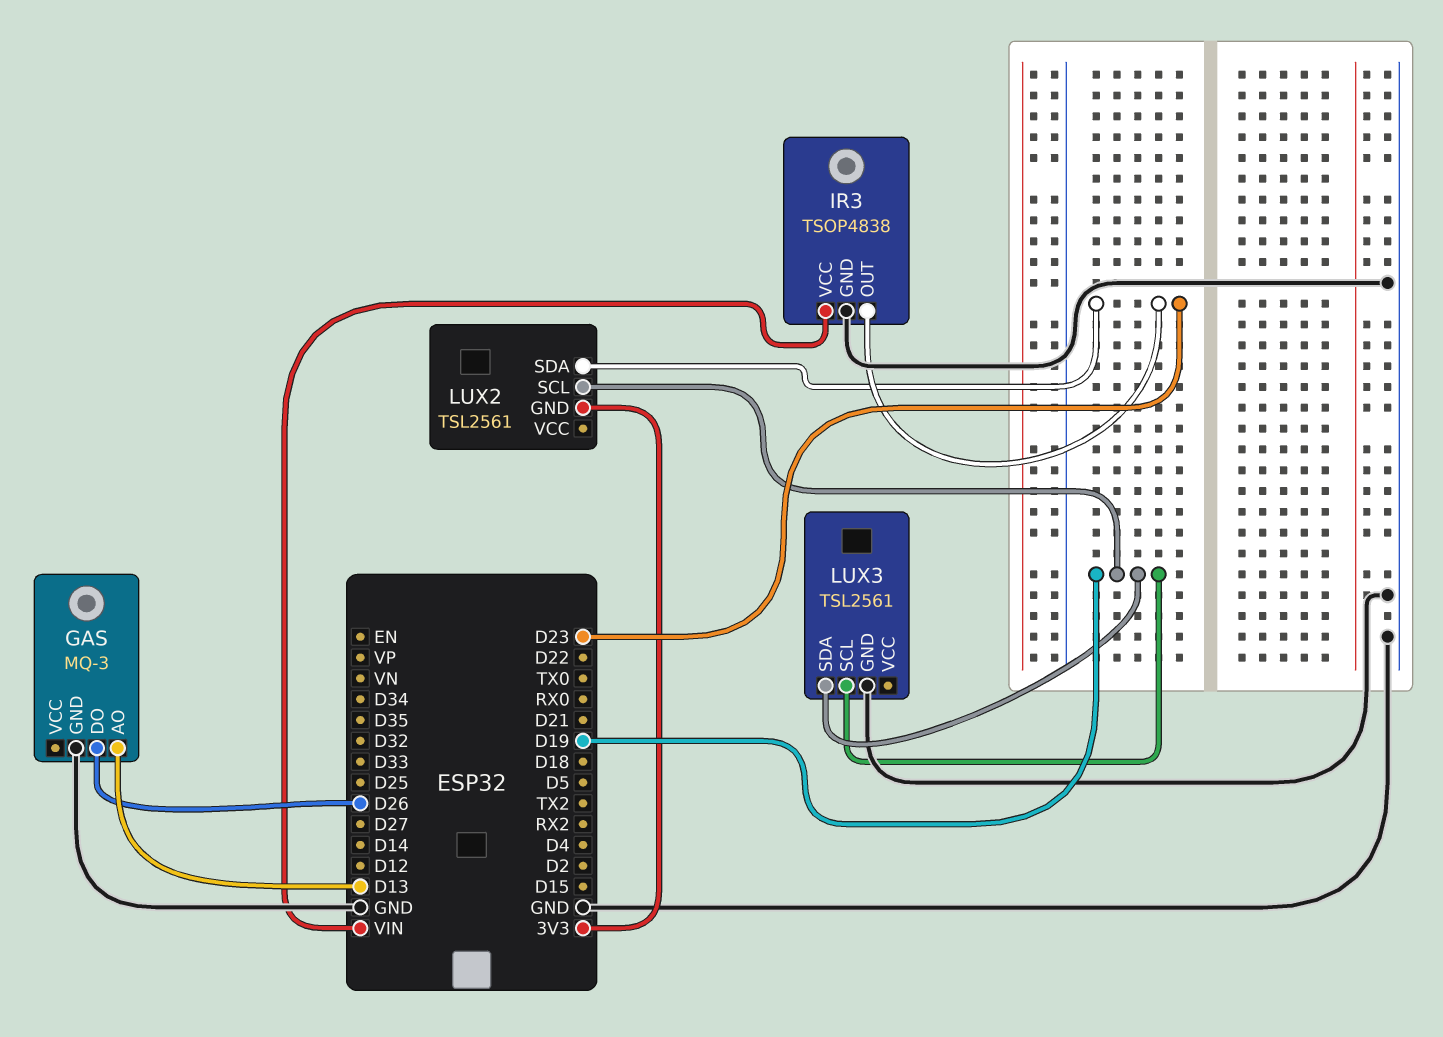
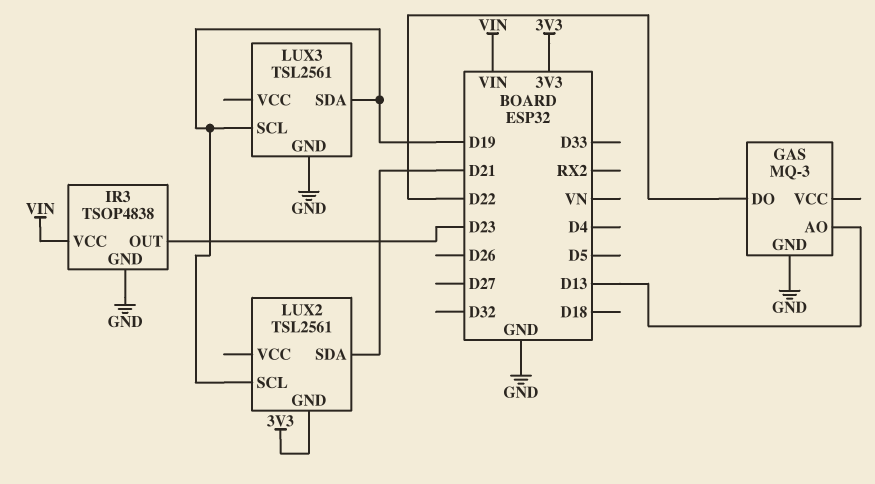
GAS pin DO: D26 -> D22
LUX2 pin SDA: D23 -> D21

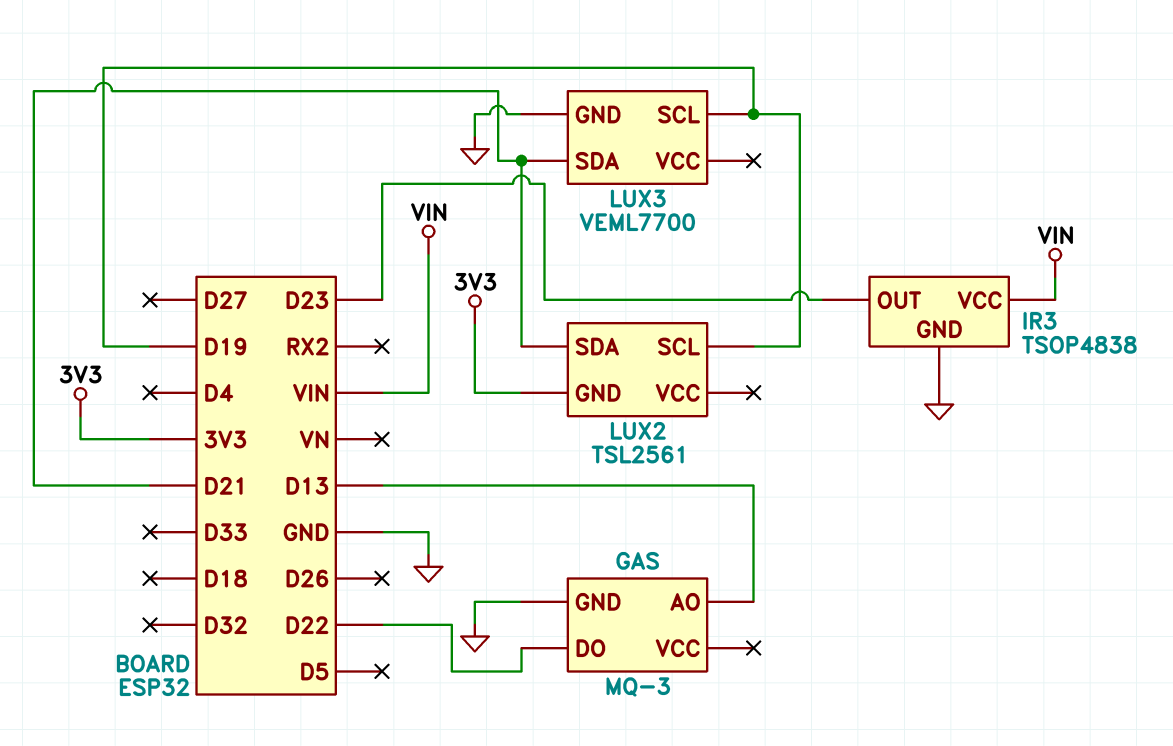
LUX3: TSL2561 -> VEML7700
LUX3 pin SDA: D19 -> D21

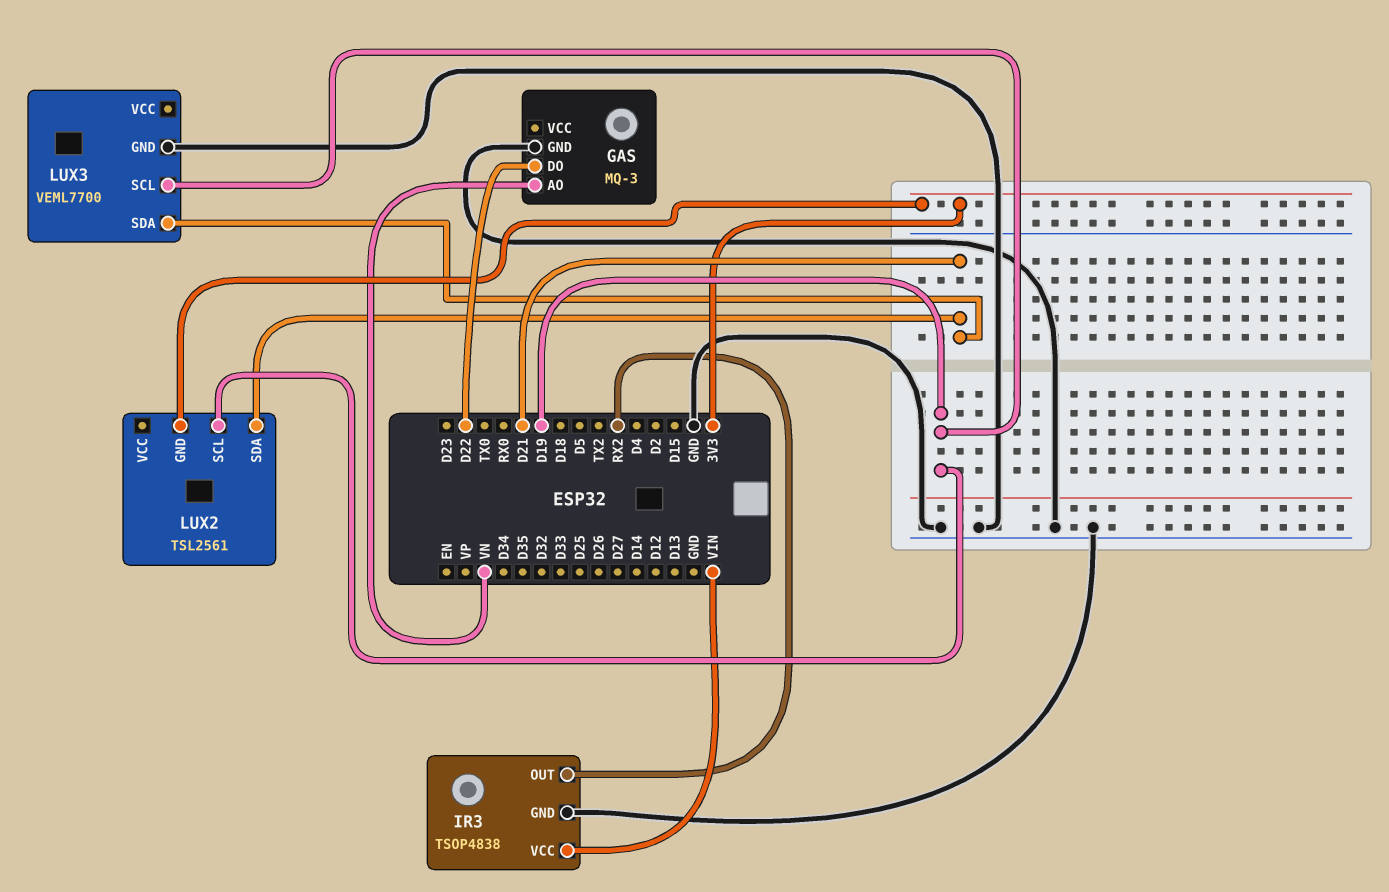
GAS pin AO: D13 -> VN
IR3 pin OUT: D23 -> RX2

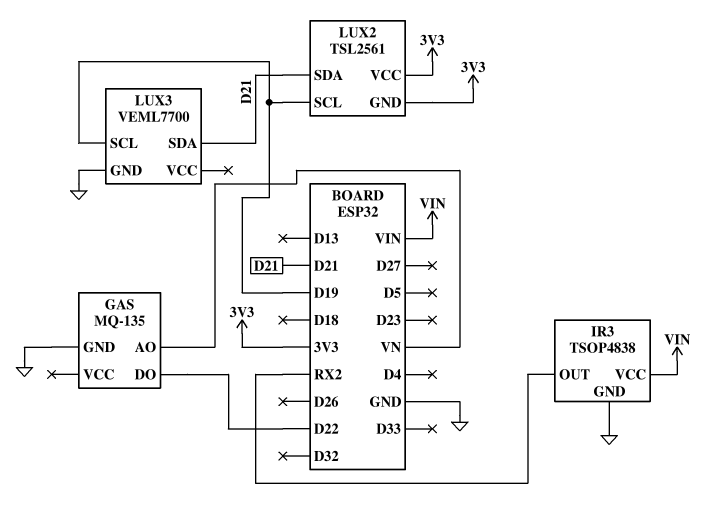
GAS: MQ-3 -> MQ-135
LUX2 pin VCC: none -> 3V3

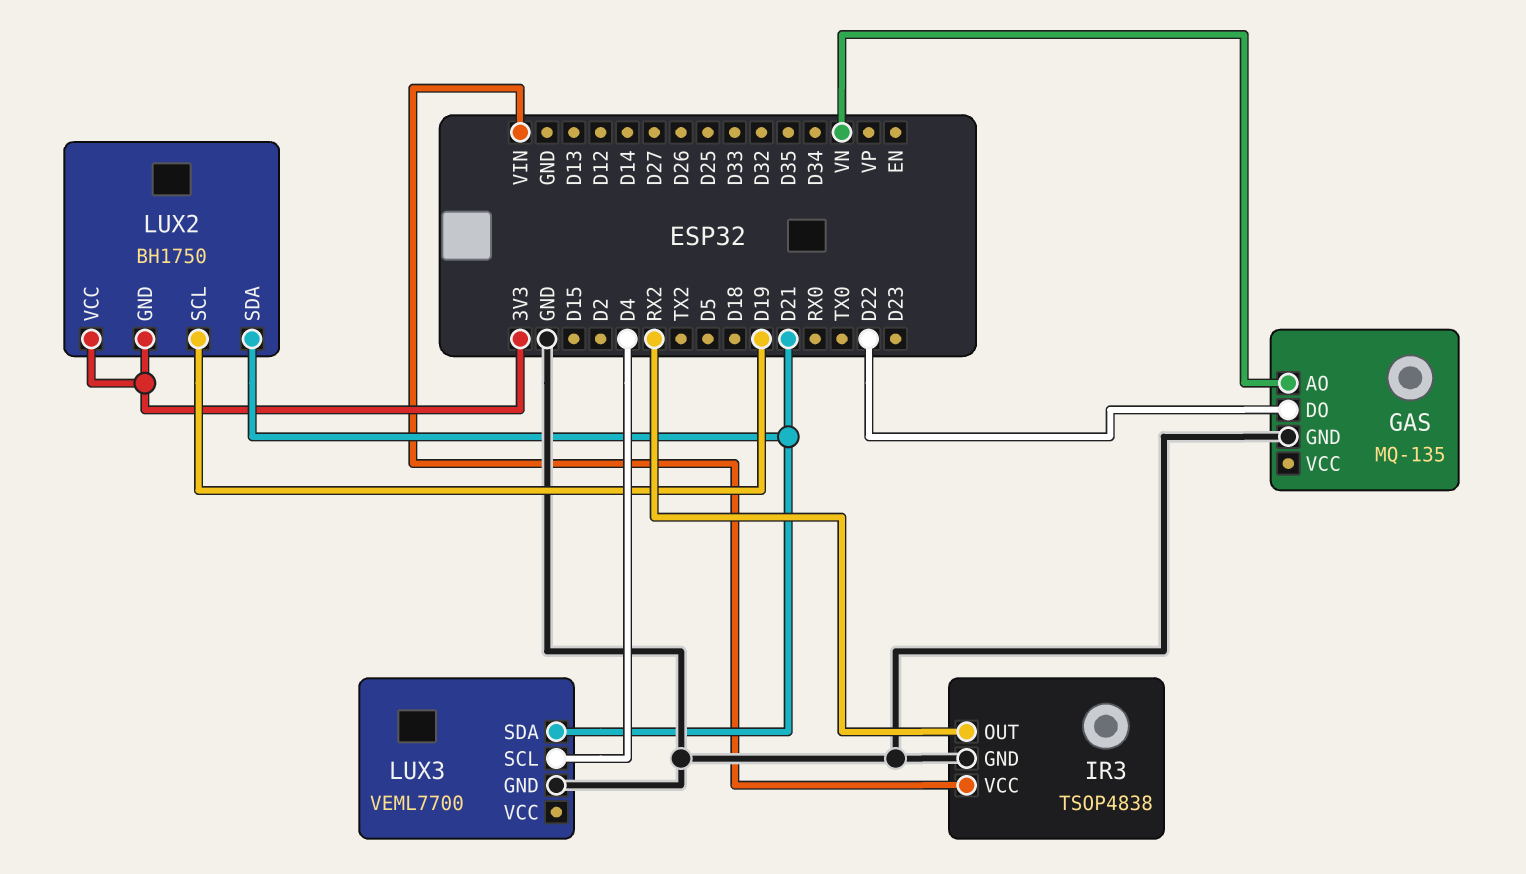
LUX2: TSL2561 -> BH1750
LUX3 pin SCL: D19 -> D4

